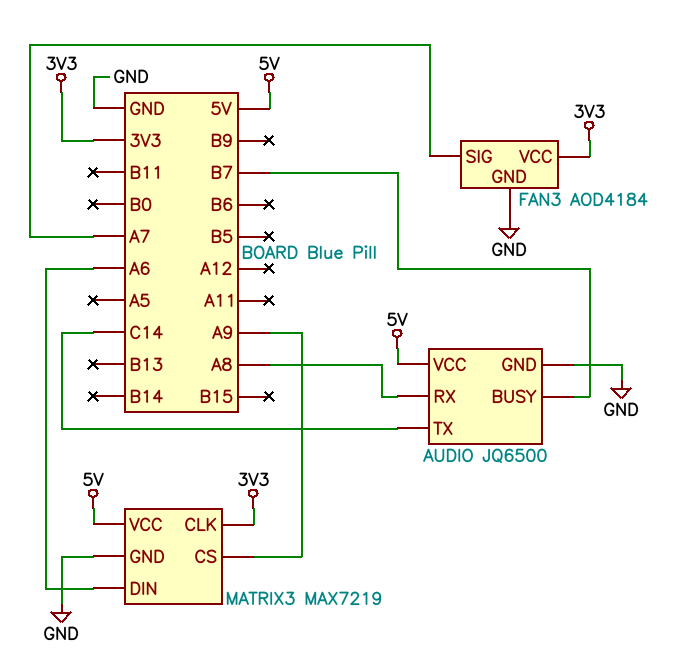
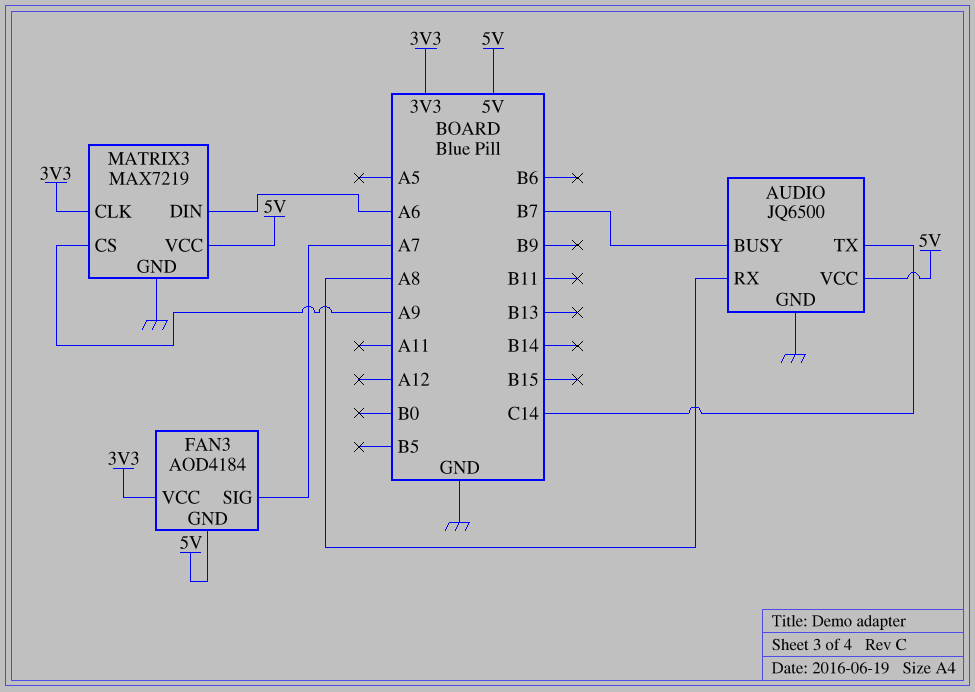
FAN3 pin GND: GND -> 5V

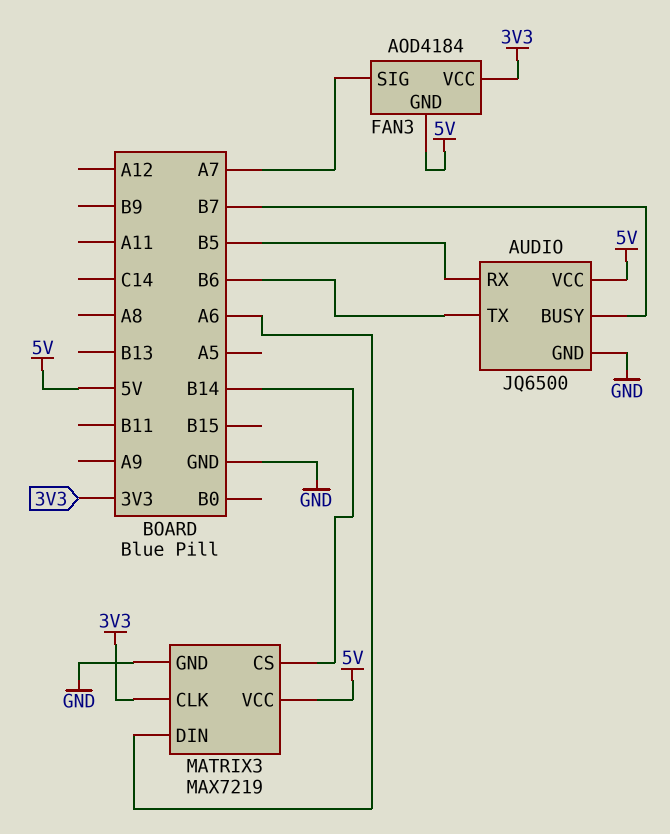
AUDIO pin RX: A8 -> B5
AUDIO pin TX: C14 -> B6
MATRIX3 pin CS: A9 -> B14

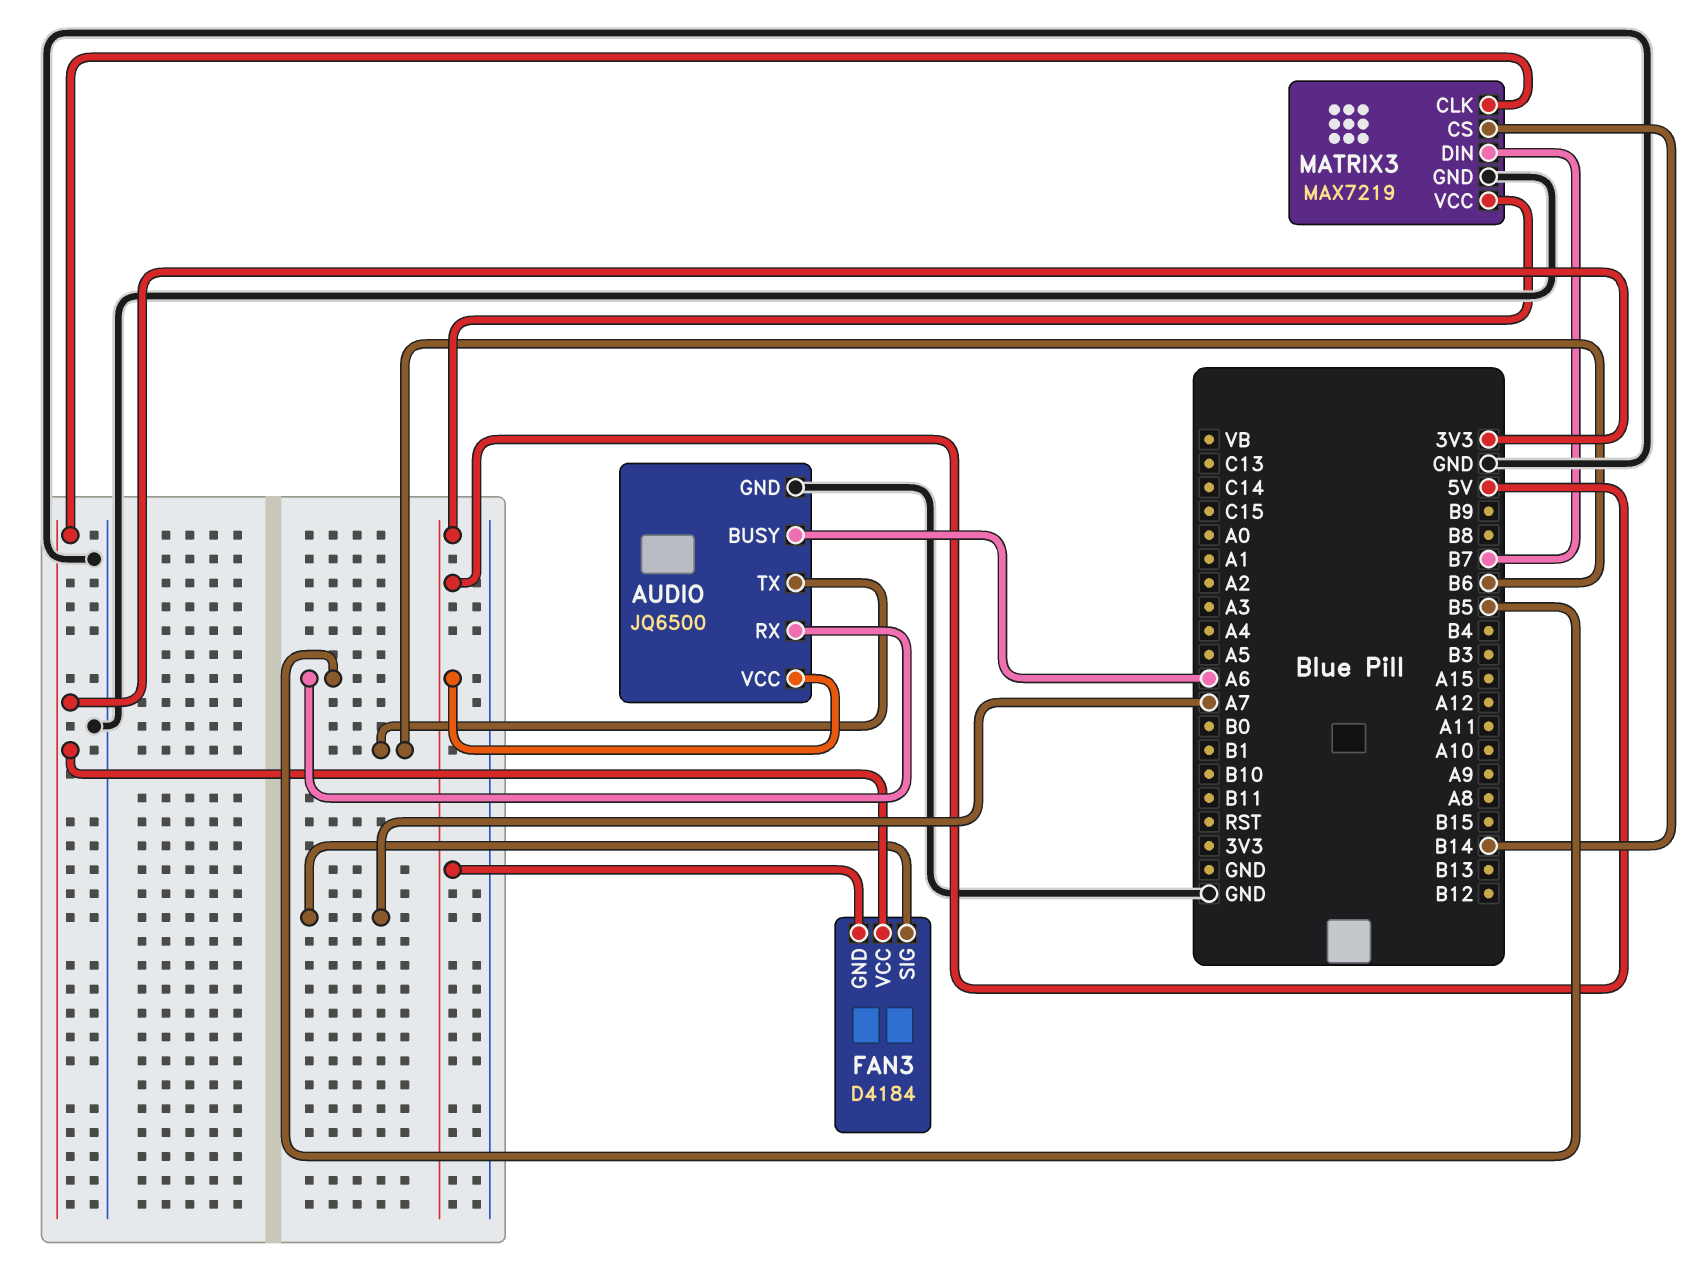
AUDIO pin BUSY: B7 -> A6
FAN3: AOD4184 -> D4184
MATRIX3 pin DIN: A6 -> B7

